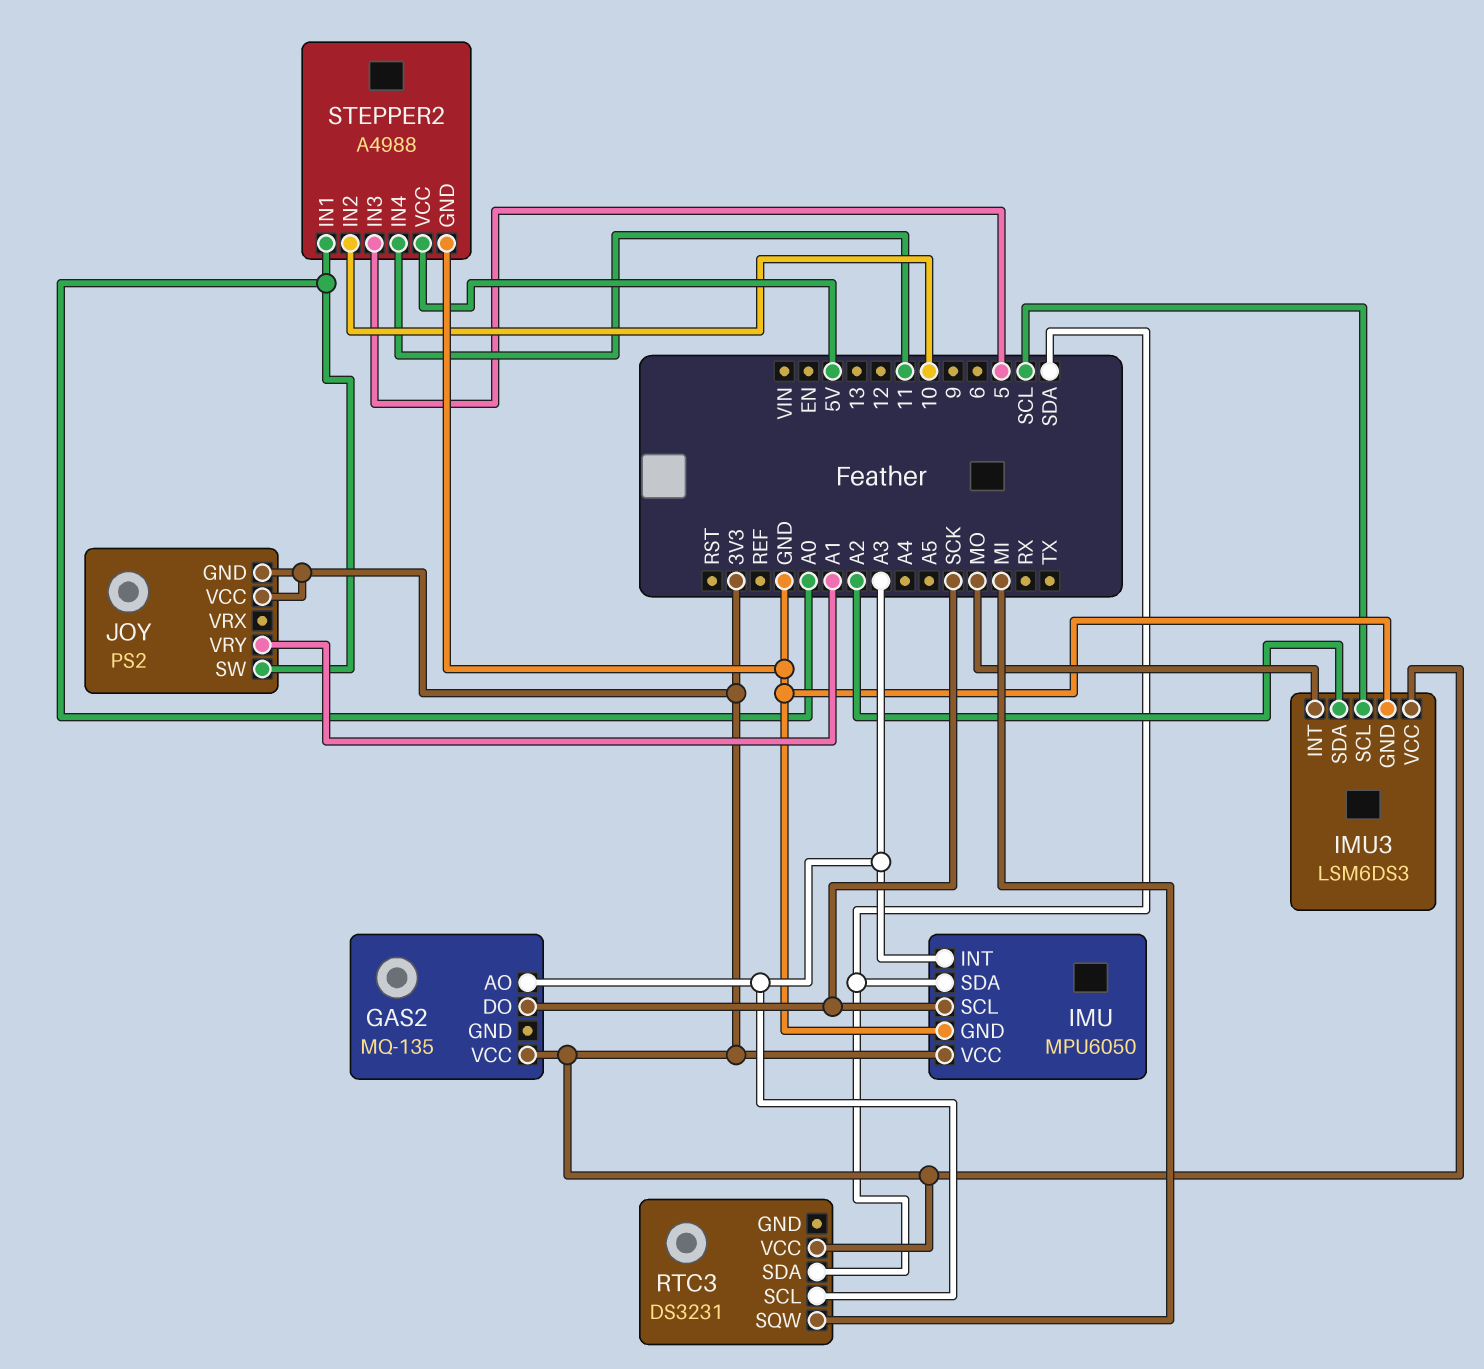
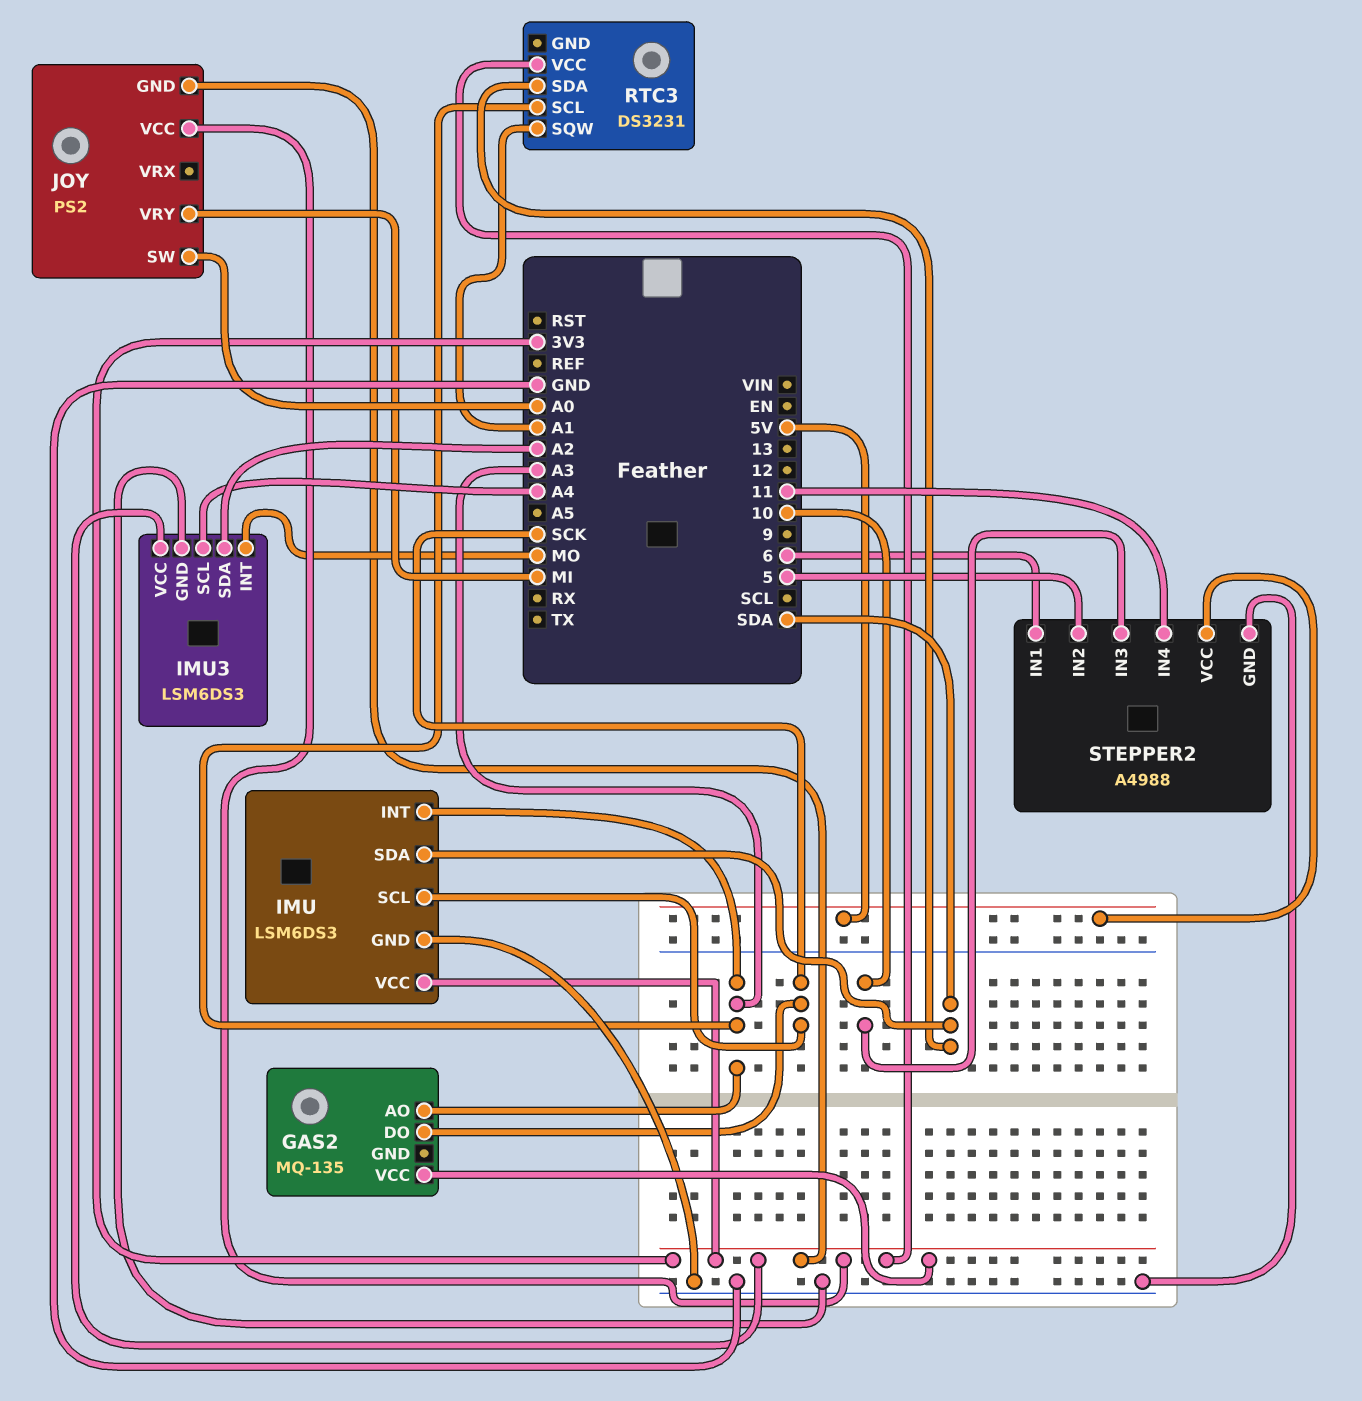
IMU: MPU6050 -> LSM6DS3
IMU3 pin SCL: SCL -> A4
JOY pin VRY: A1 -> MI
RTC3 pin SQW: MI -> A1
STEPPER2 pin IN1: A0 -> 6
STEPPER2 pin IN2: 10 -> 5
STEPPER2 pin IN3: 5 -> 10

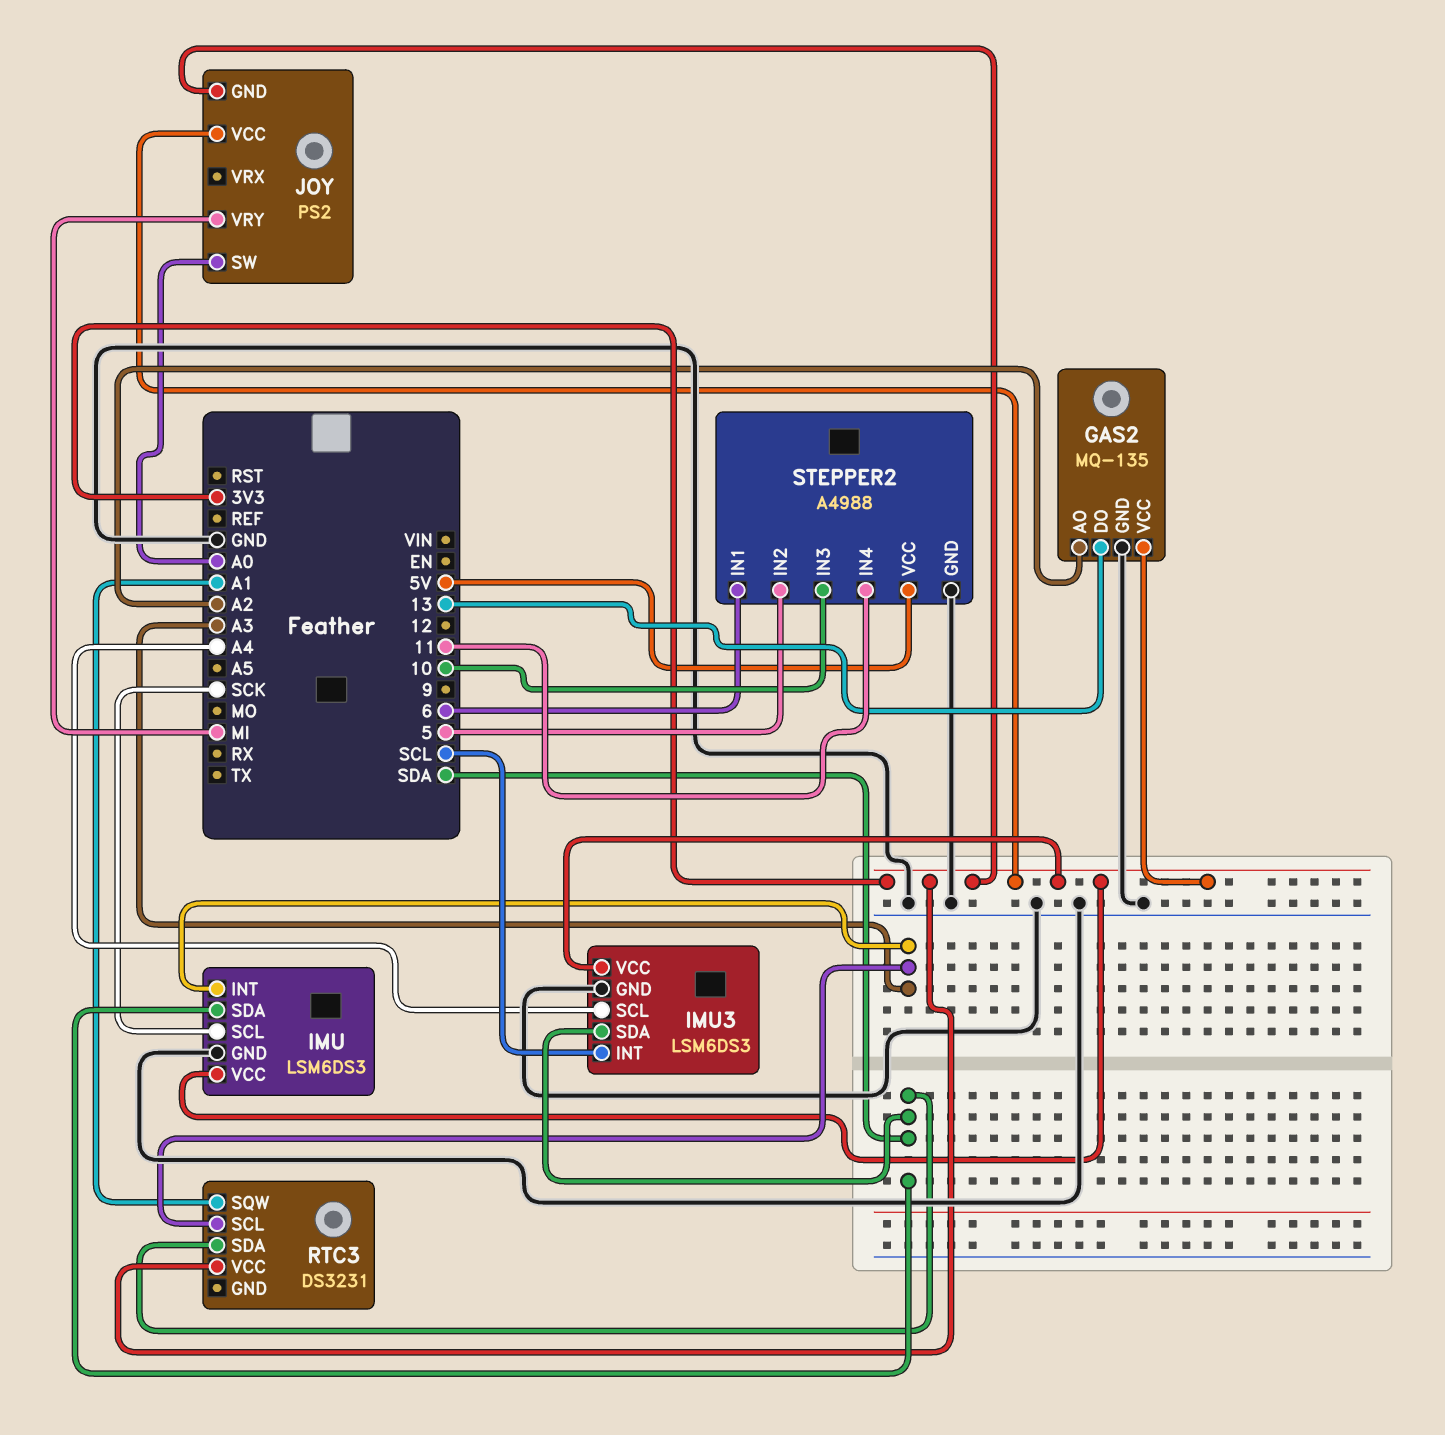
GAS2 pin AO: A3 -> A2
GAS2 pin DO: SCK -> 13
GAS2 pin GND: none -> GND
IMU3 pin INT: MO -> SCL
IMU3 pin SDA: A2 -> SDA

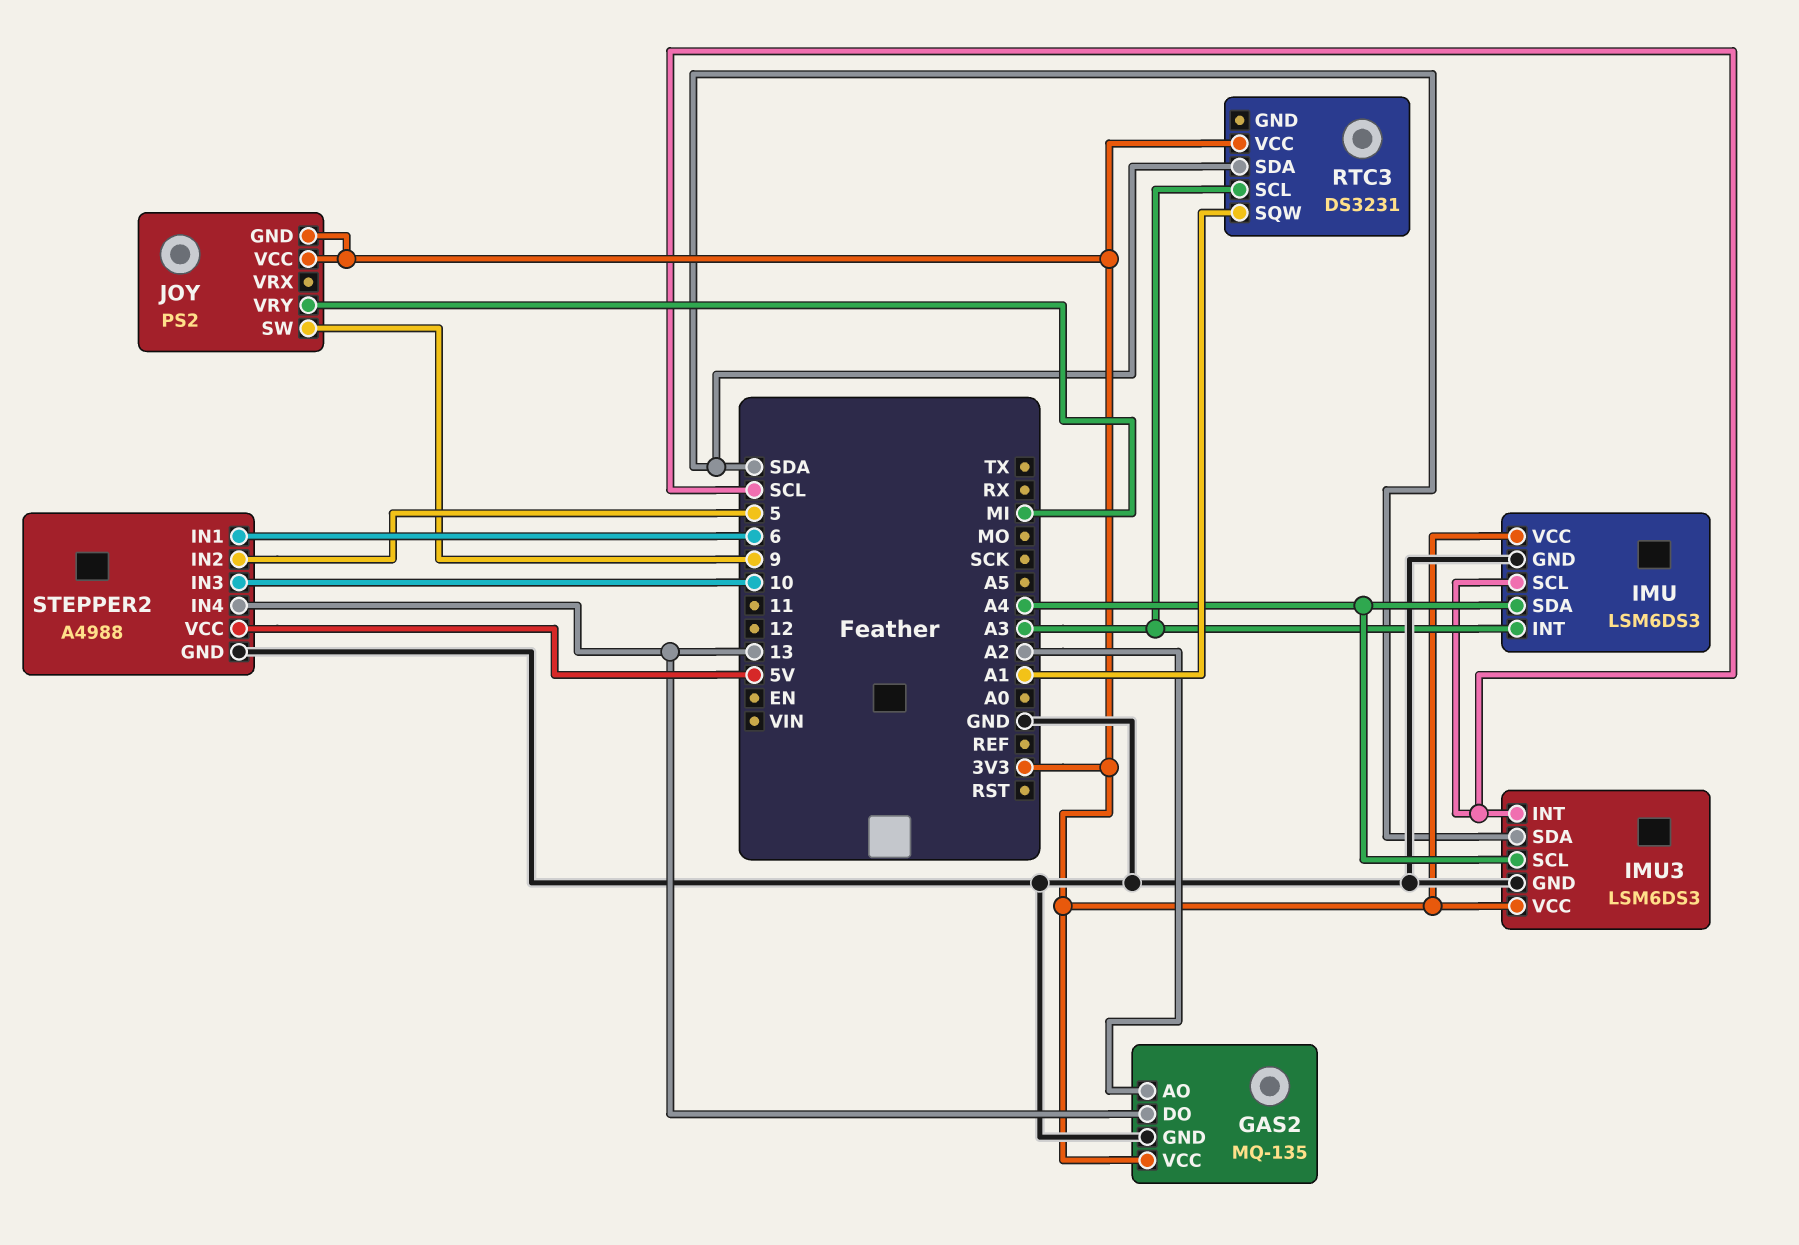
IMU pin SCL: SCK -> SCL
IMU pin SDA: SDA -> A4
JOY pin SW: A0 -> 9
STEPPER2 pin IN4: 11 -> 13

